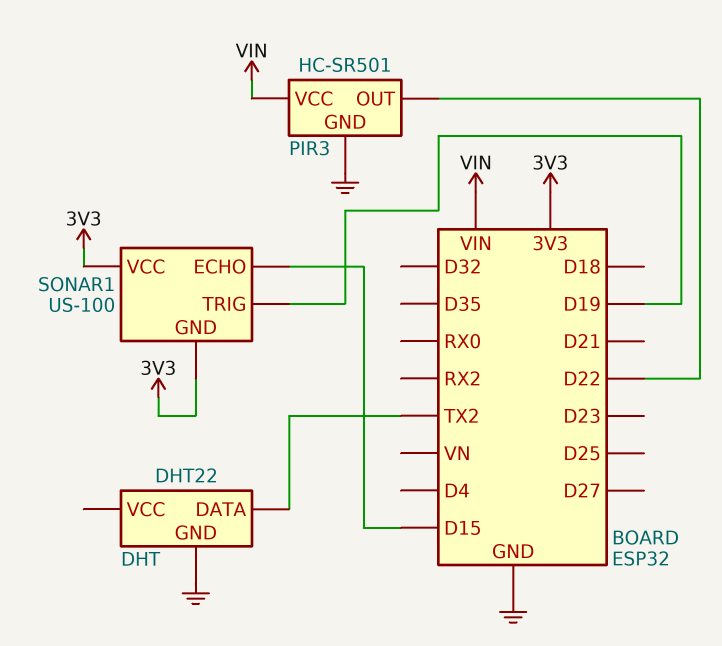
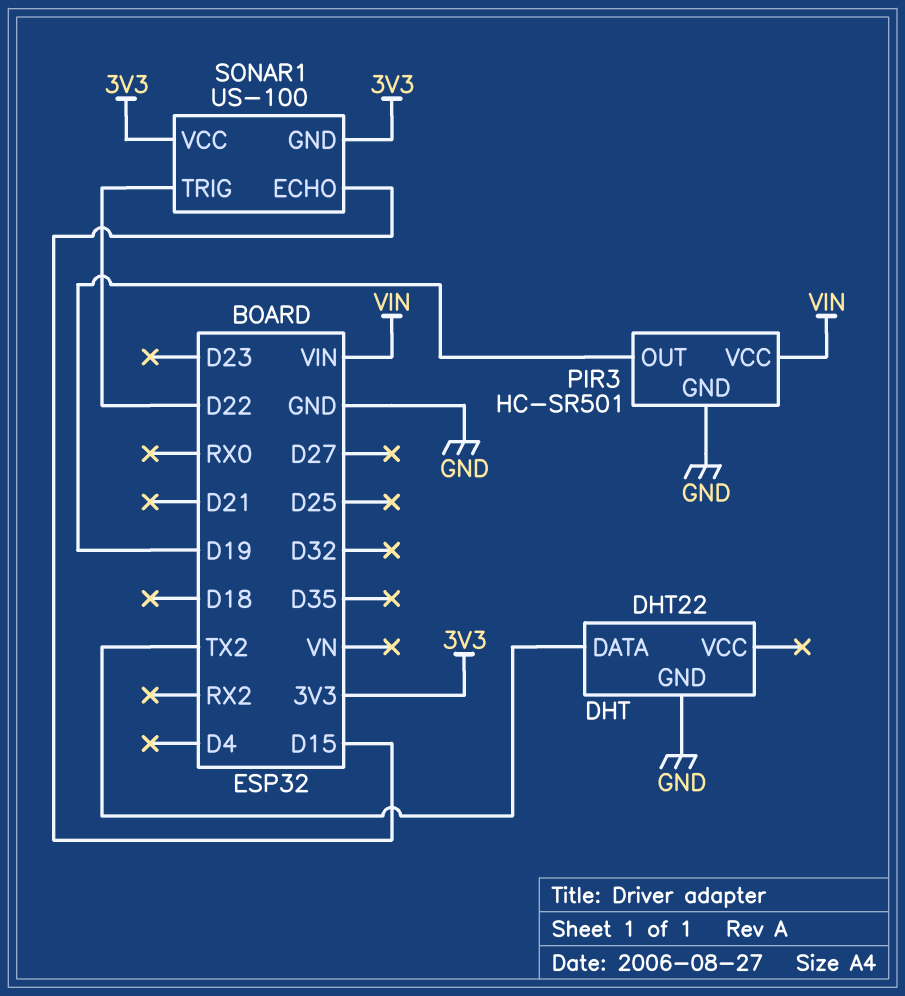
PIR3 pin OUT: D22 -> D19
SONAR1 pin TRIG: D19 -> D22

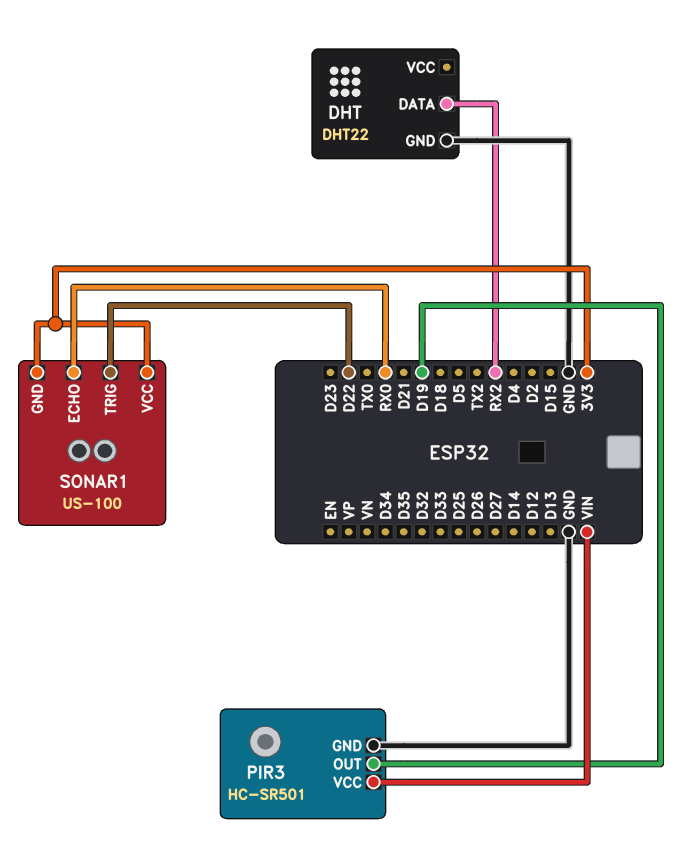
DHT pin DATA: TX2 -> RX2
SONAR1 pin ECHO: D15 -> RX0

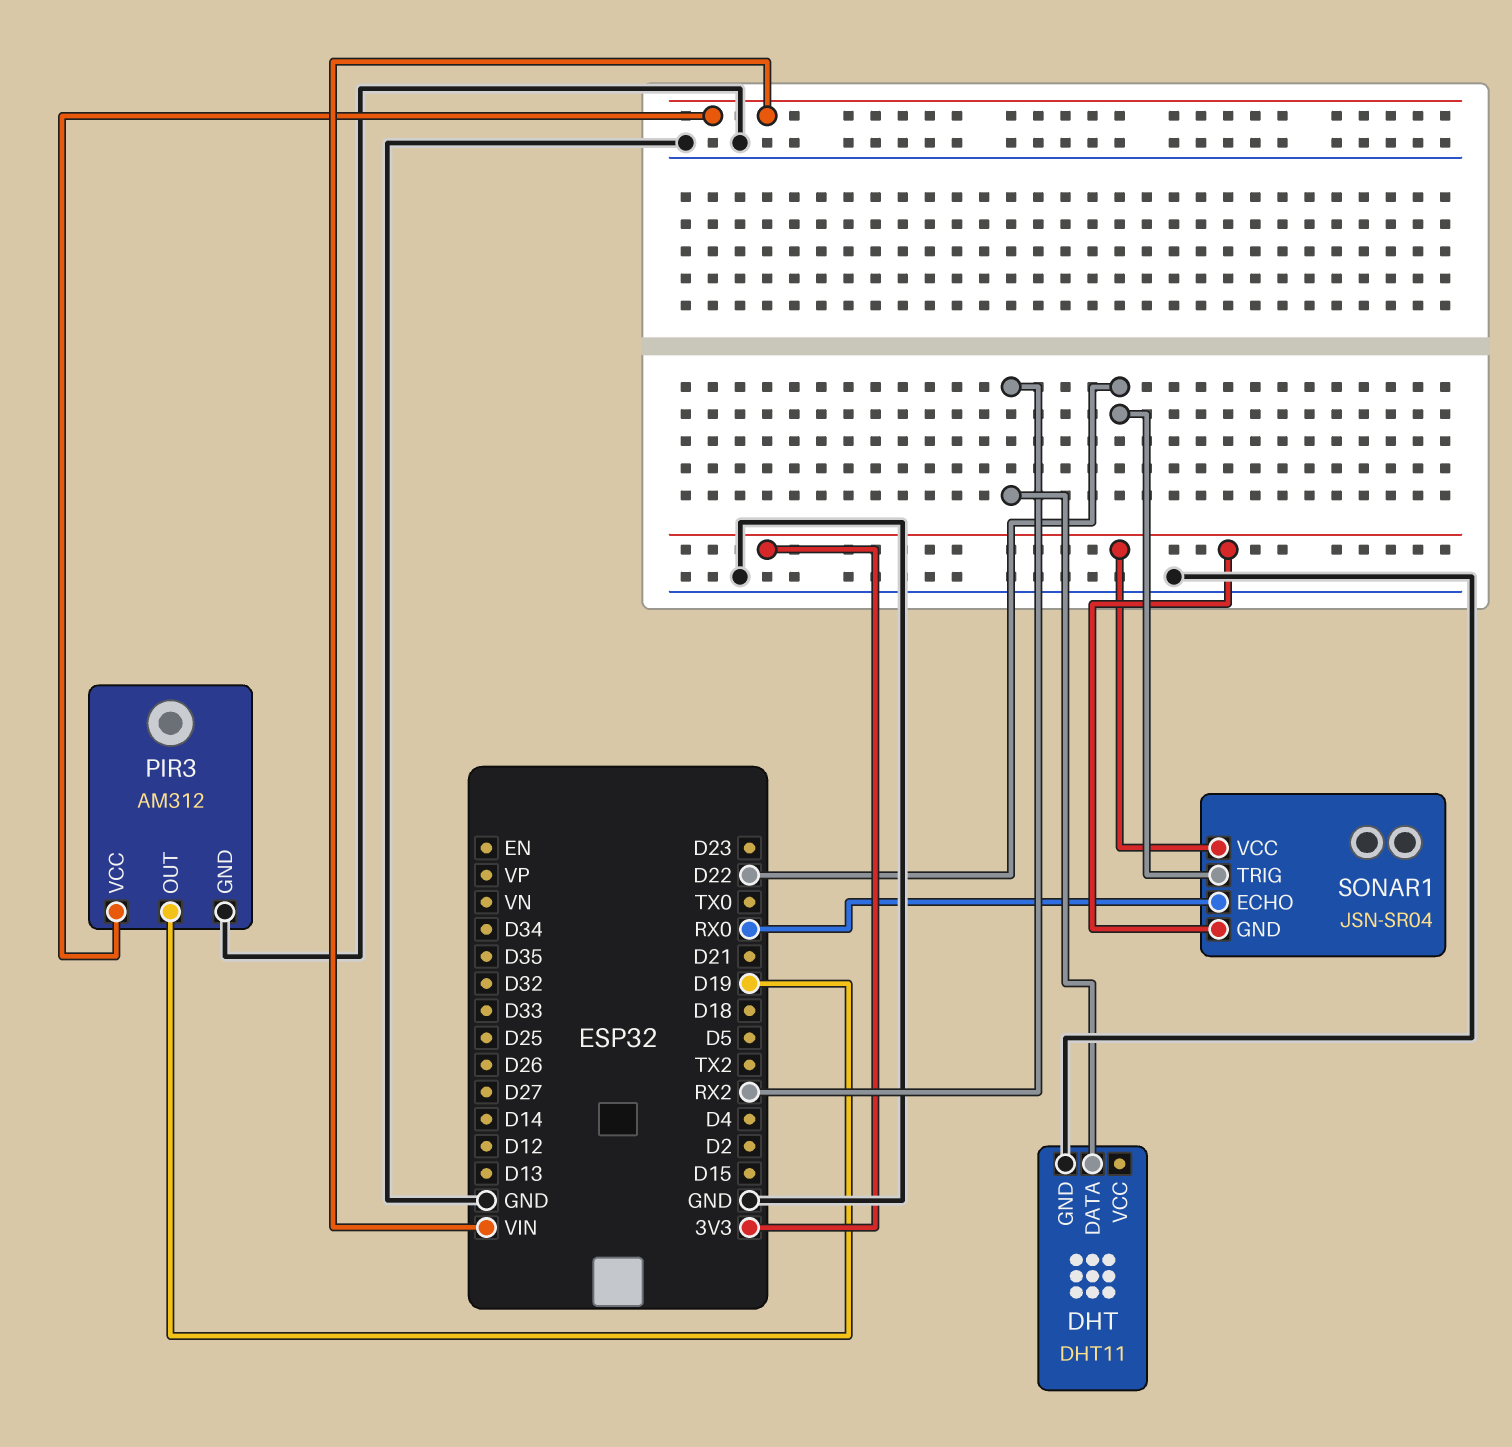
DHT: DHT22 -> DHT11
PIR3: HC-SR501 -> AM312
SONAR1: US-100 -> JSN-SR04

